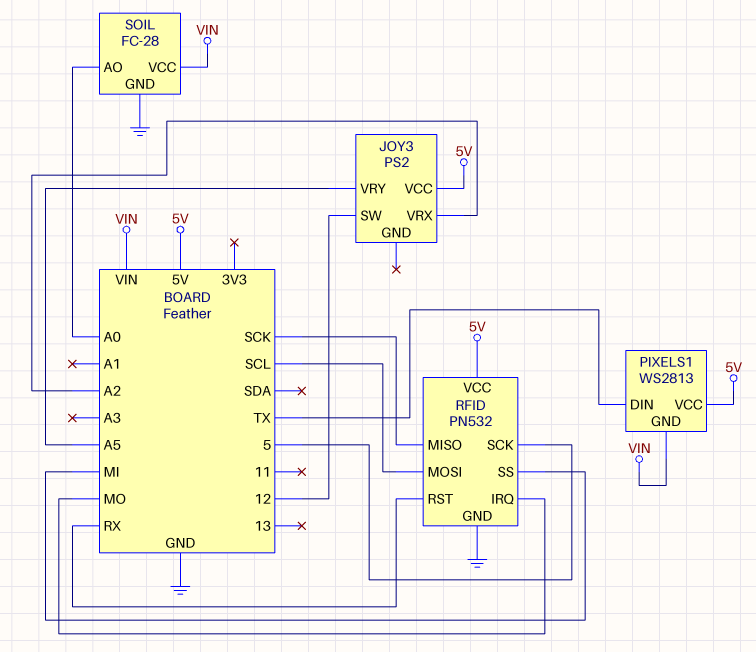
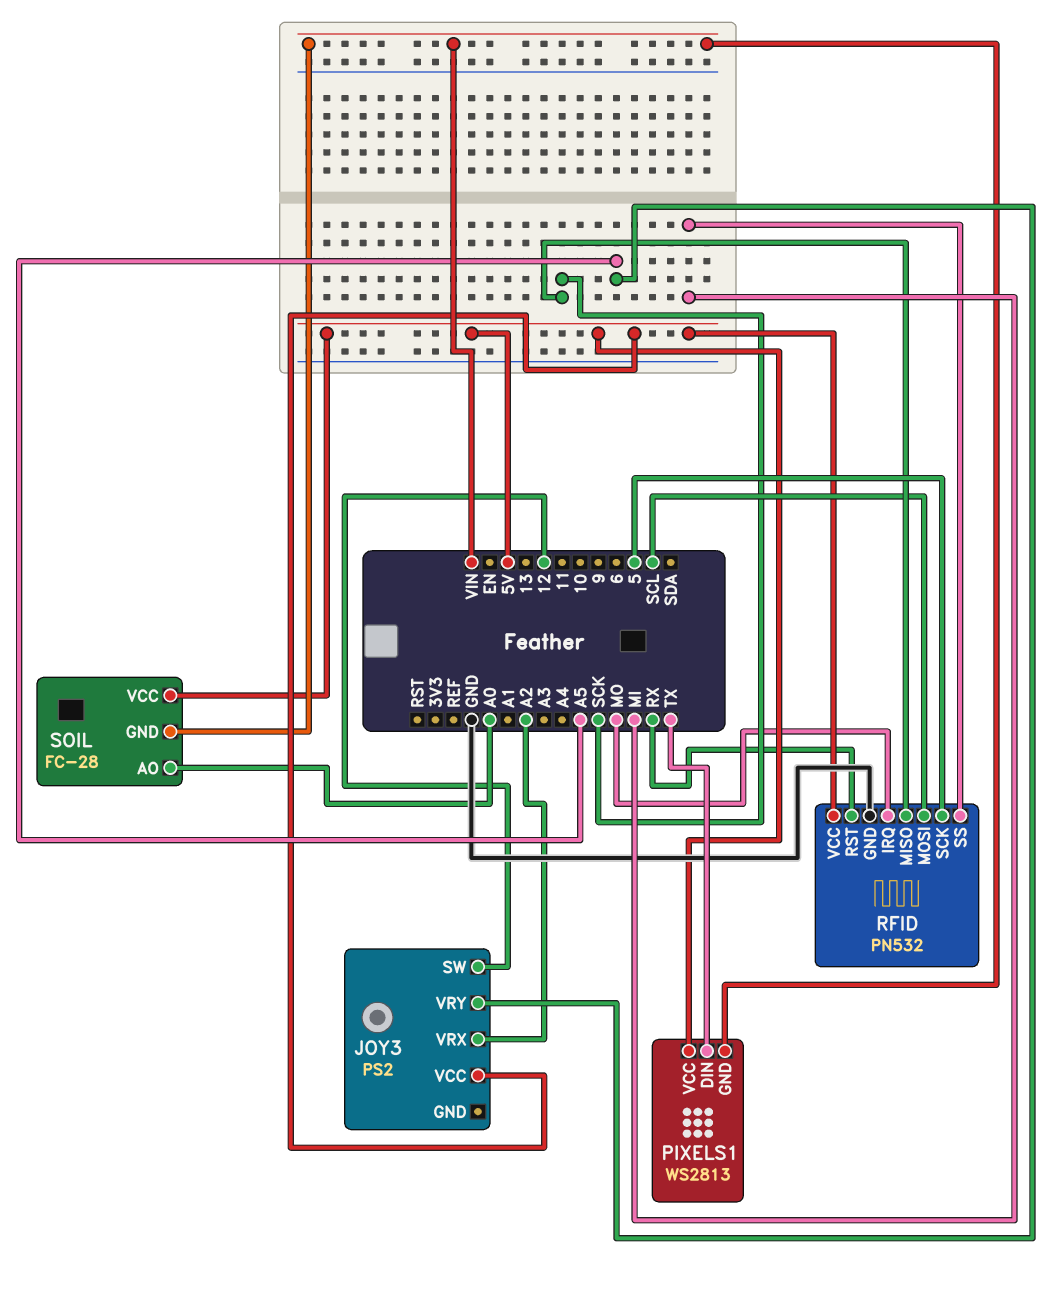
SOIL pin GND: GND -> VIN
SOIL pin VCC: VIN -> 5V

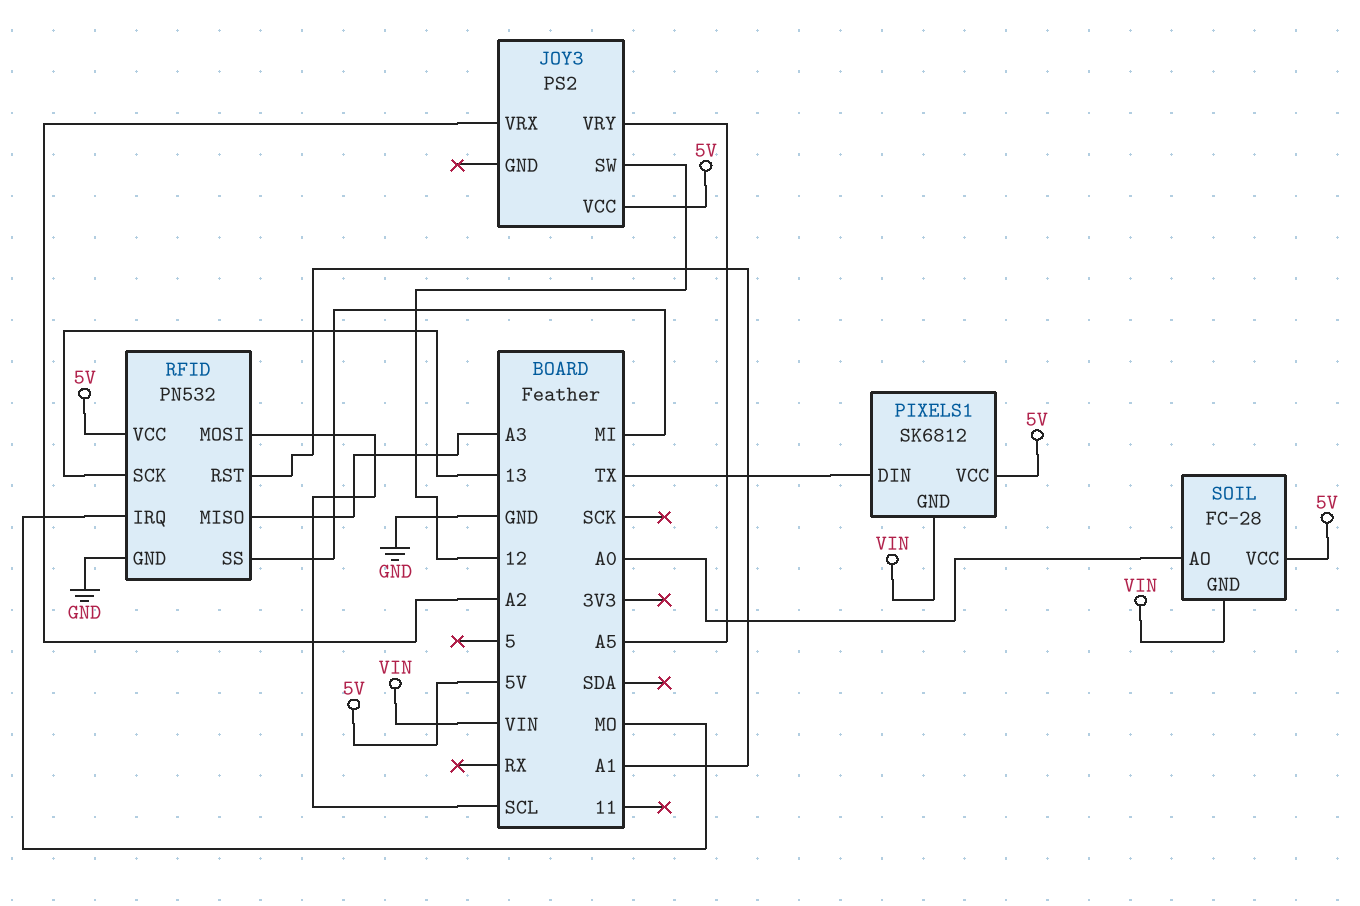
PIXELS1: WS2813 -> SK6812
RFID pin MISO: SCK -> A3
RFID pin RST: RX -> A1
RFID pin SCK: 5 -> 13

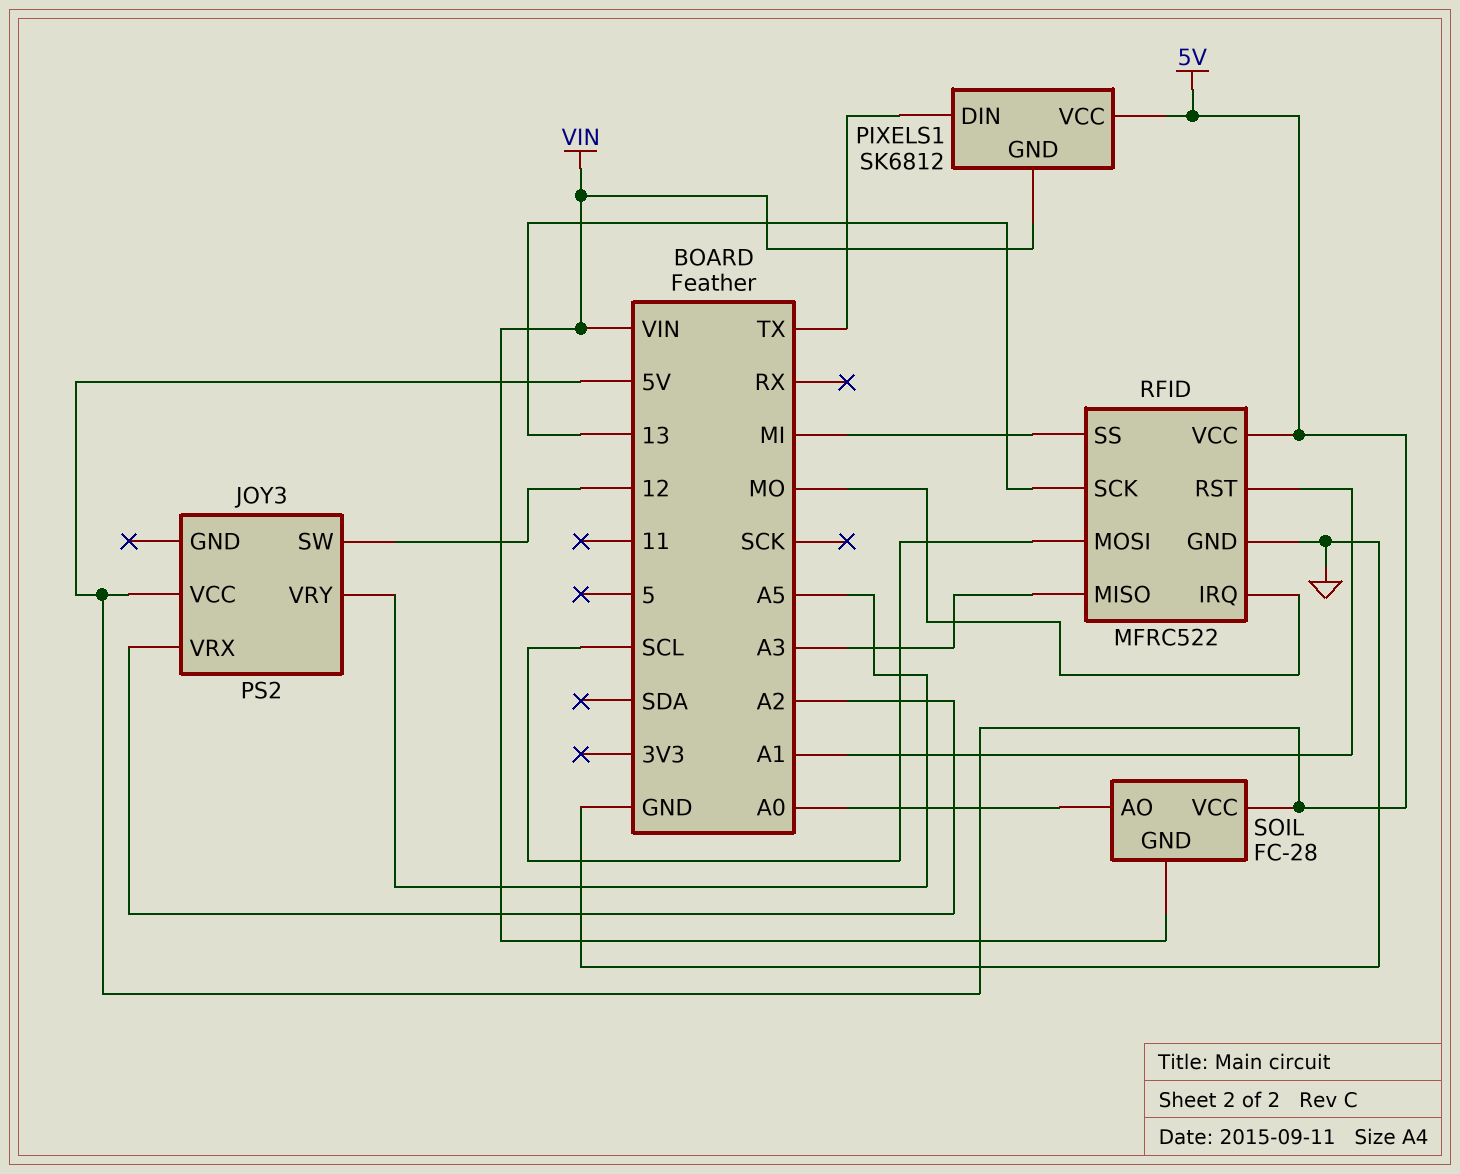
RFID: PN532 -> MFRC522

